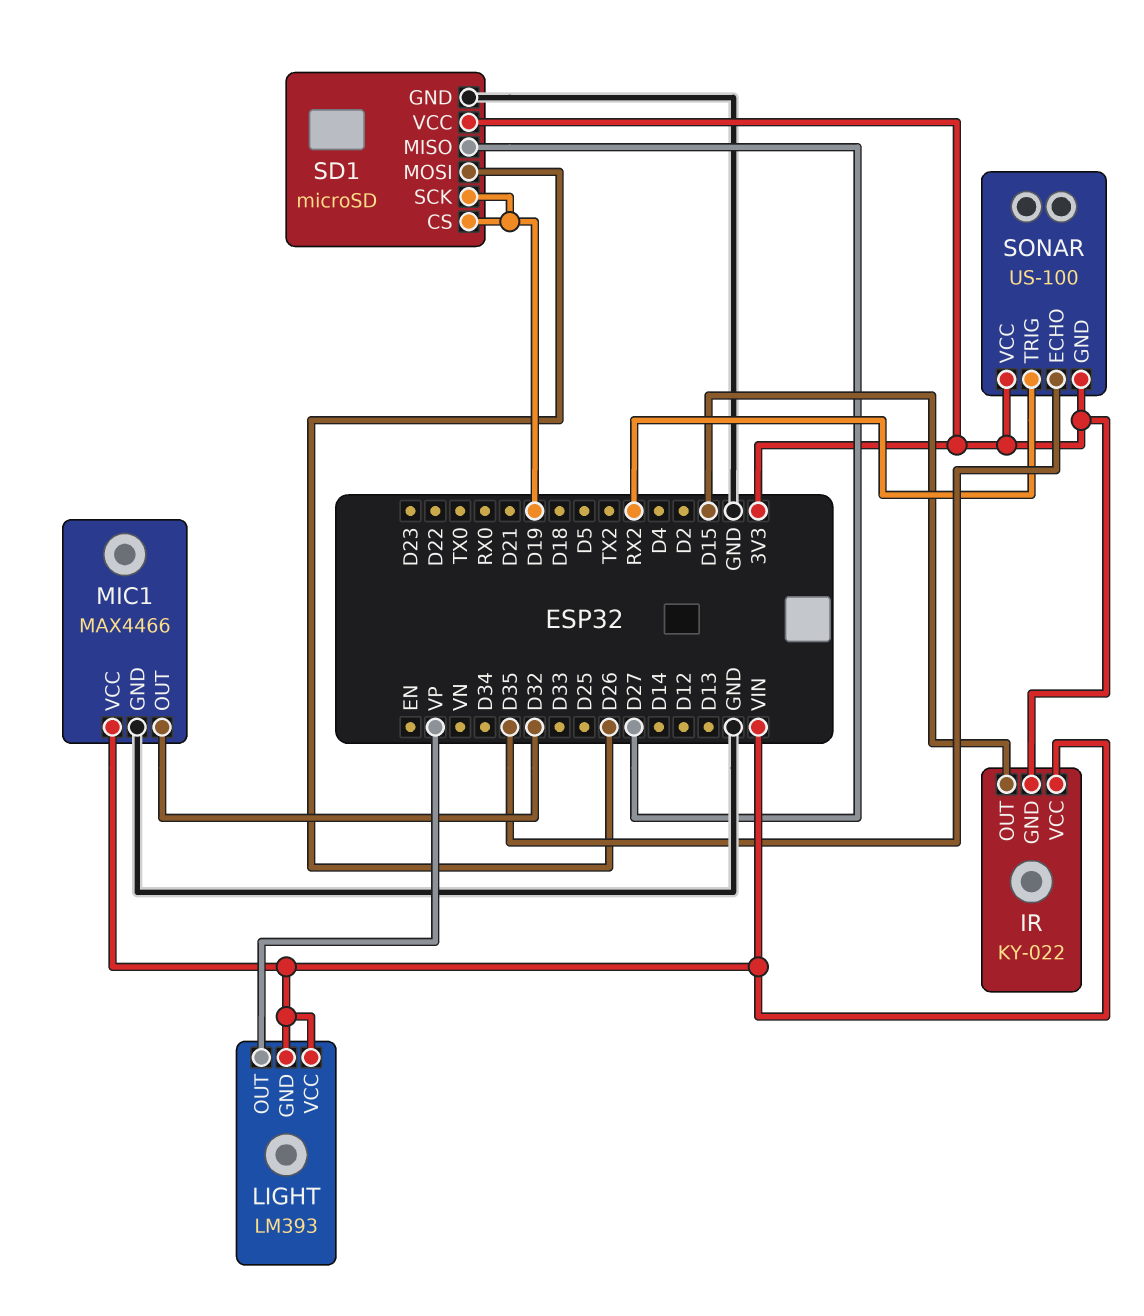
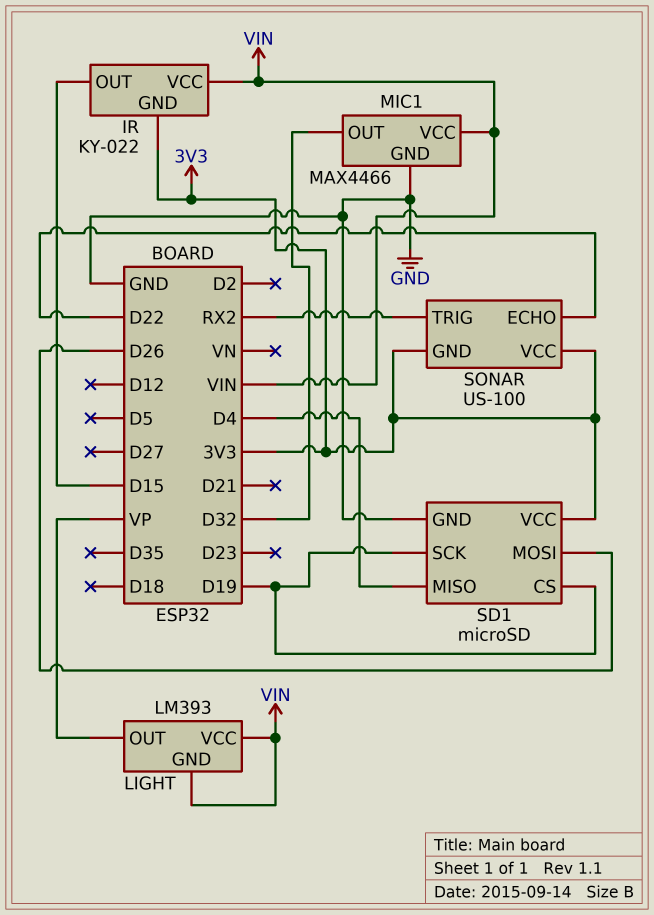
SD1 pin MISO: D27 -> D4
SONAR pin ECHO: D35 -> D22

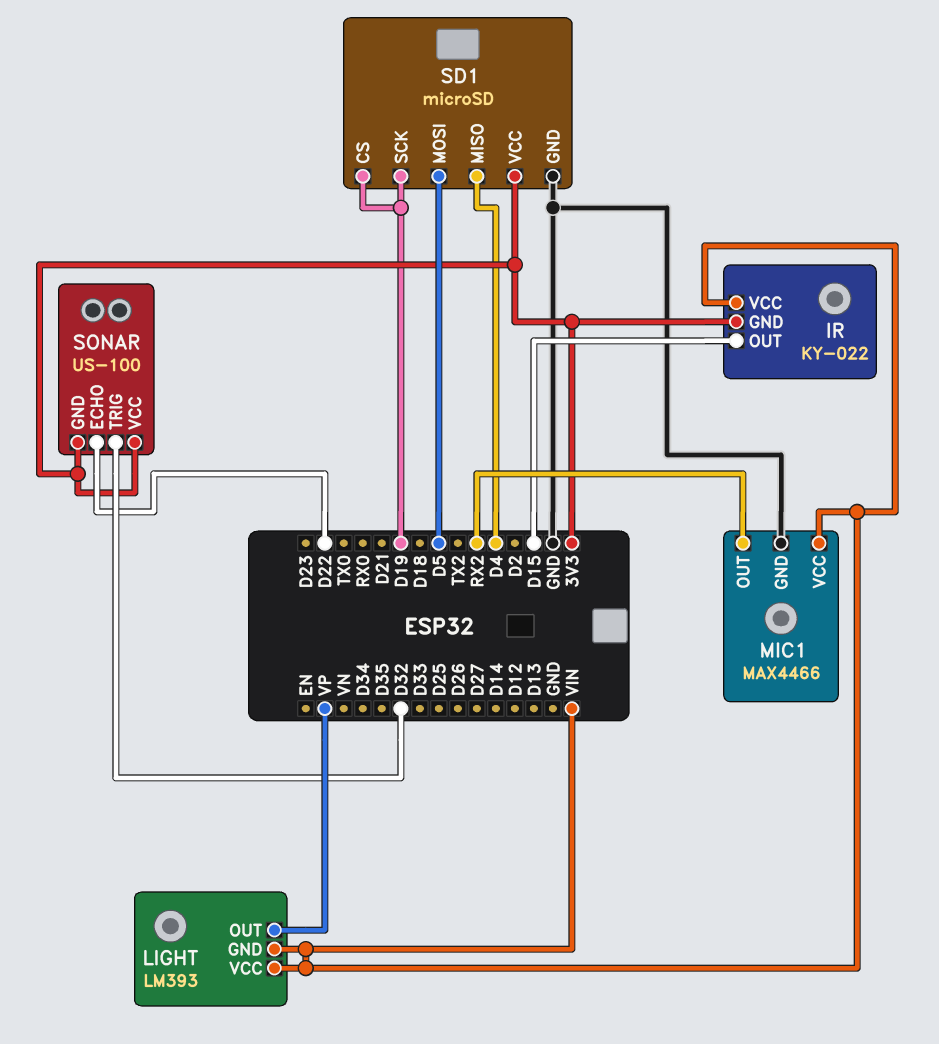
MIC1 pin OUT: D32 -> RX2
SD1 pin MOSI: D26 -> D5
SONAR pin TRIG: RX2 -> D32

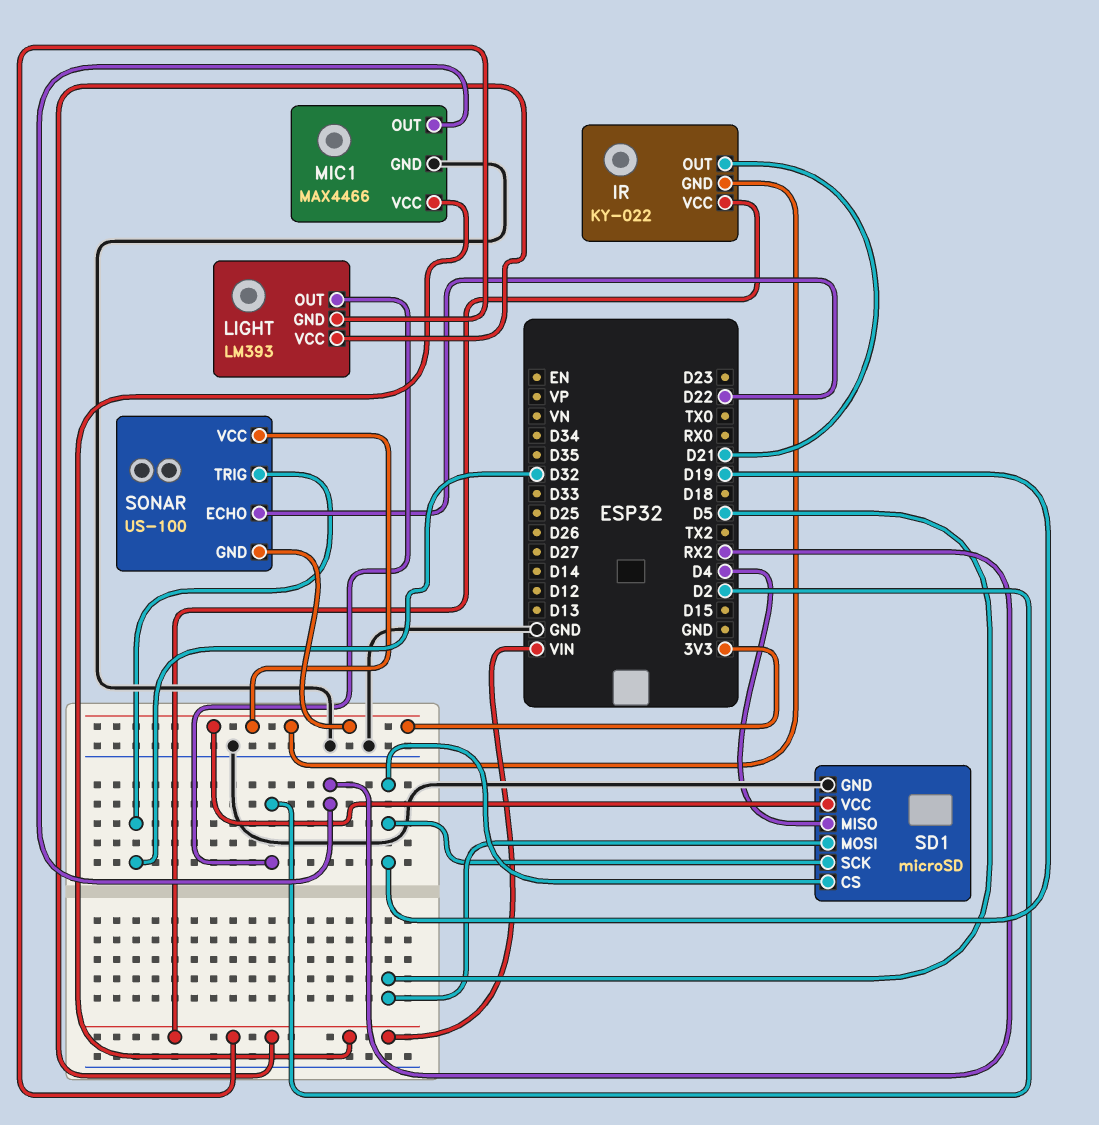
IR pin OUT: D15 -> D21
LIGHT pin OUT: VP -> D2

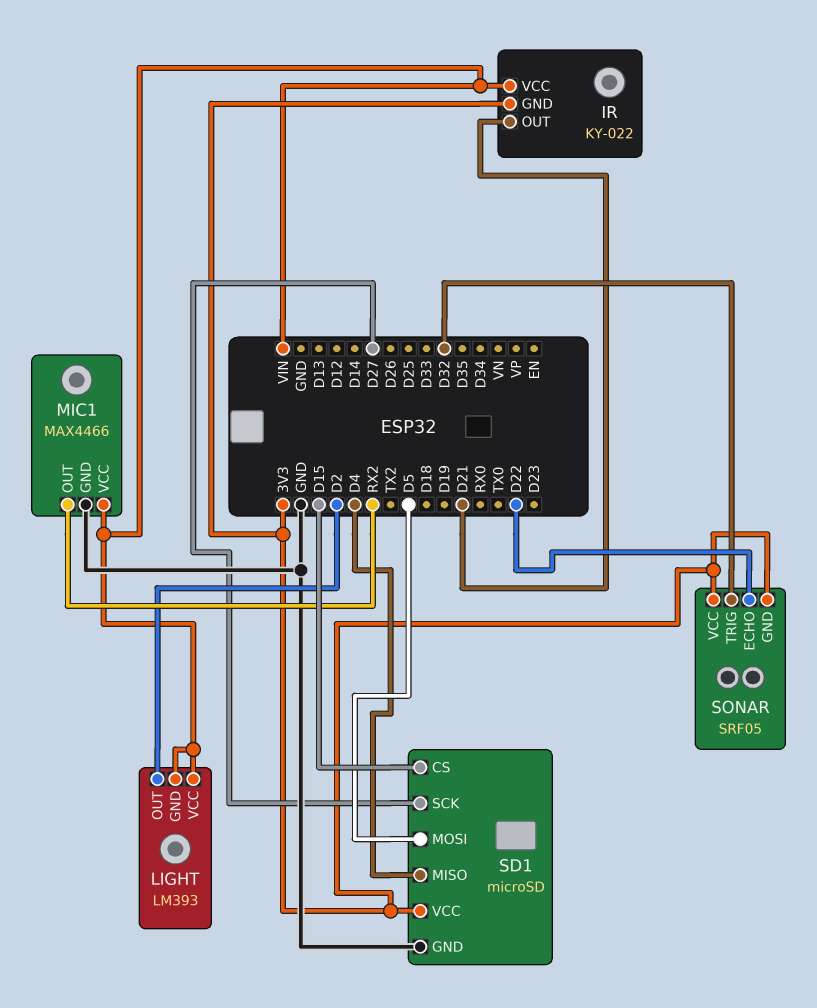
SD1 pin CS: D19 -> D15
SD1 pin SCK: D19 -> D27
SONAR: US-100 -> SRF05

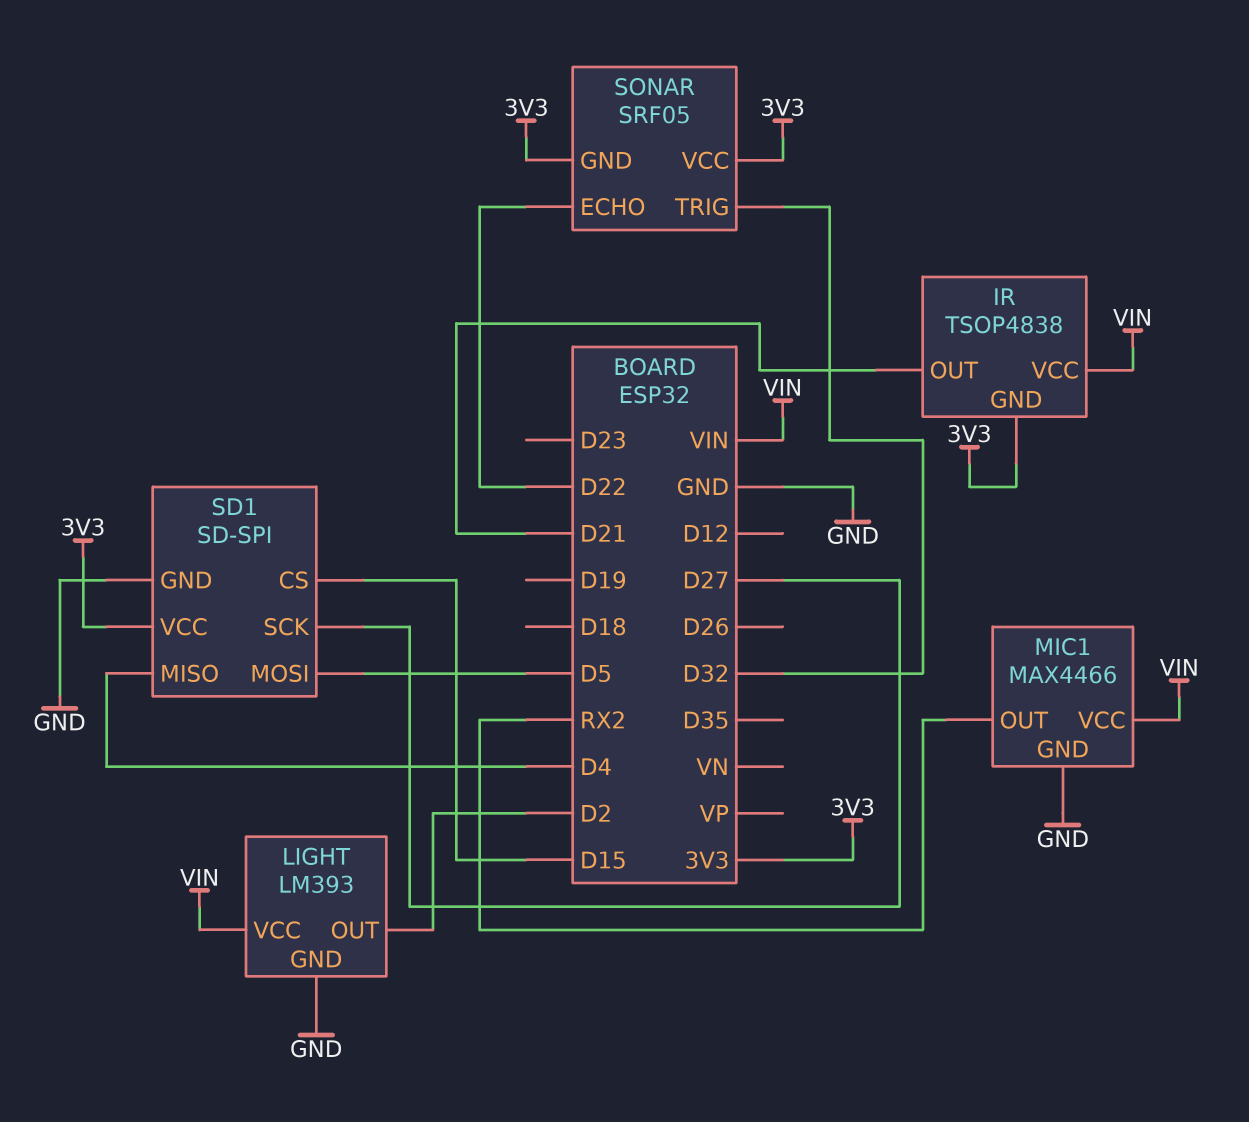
IR: KY-022 -> TSOP4838
LIGHT pin GND: VIN -> GND
SD1: microSD -> SD-SPI

